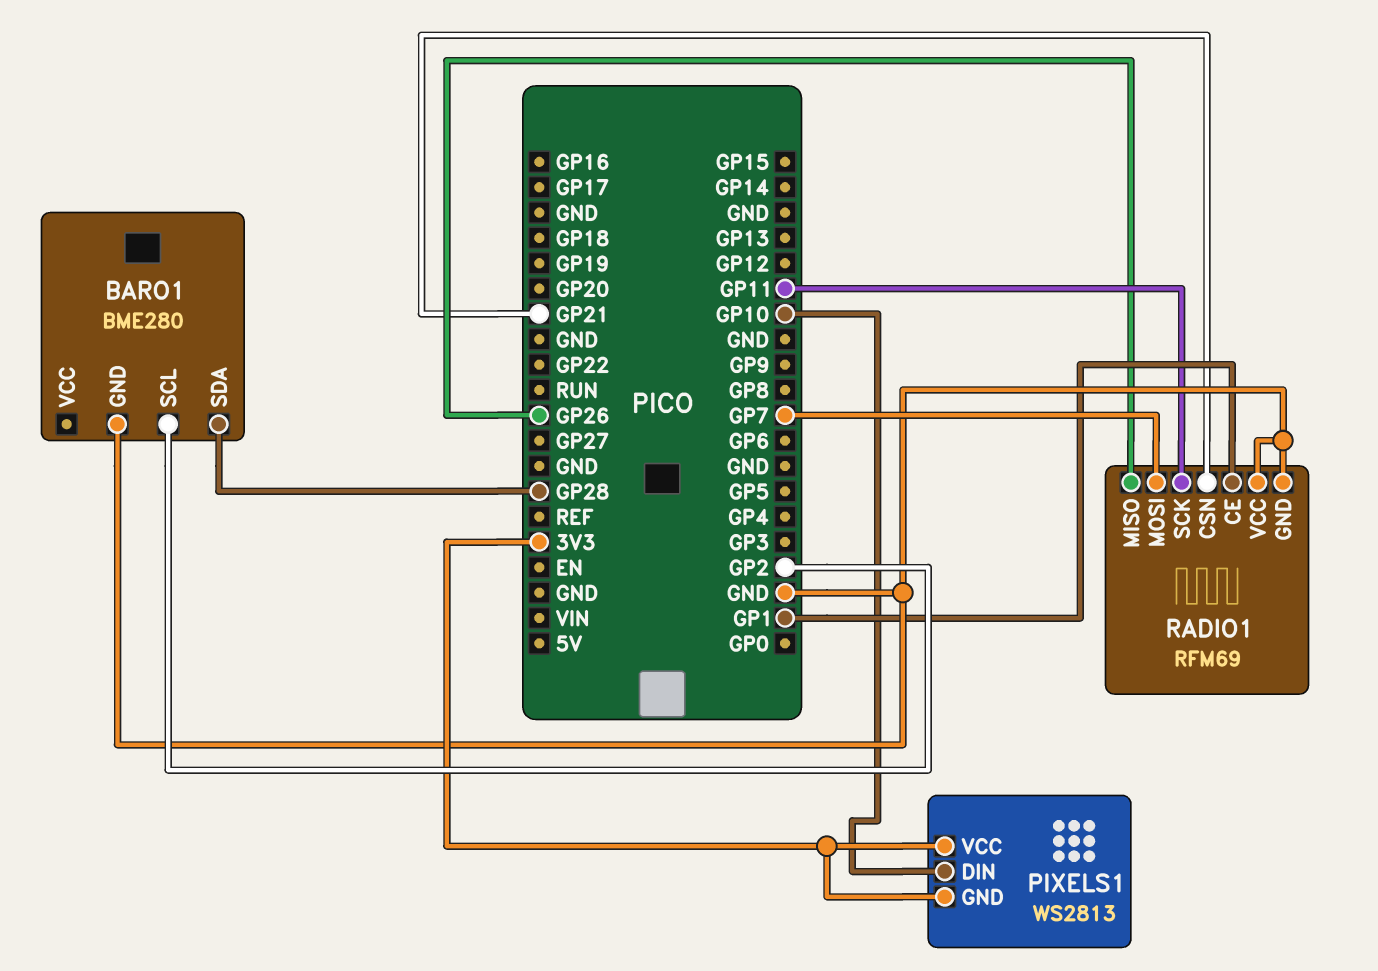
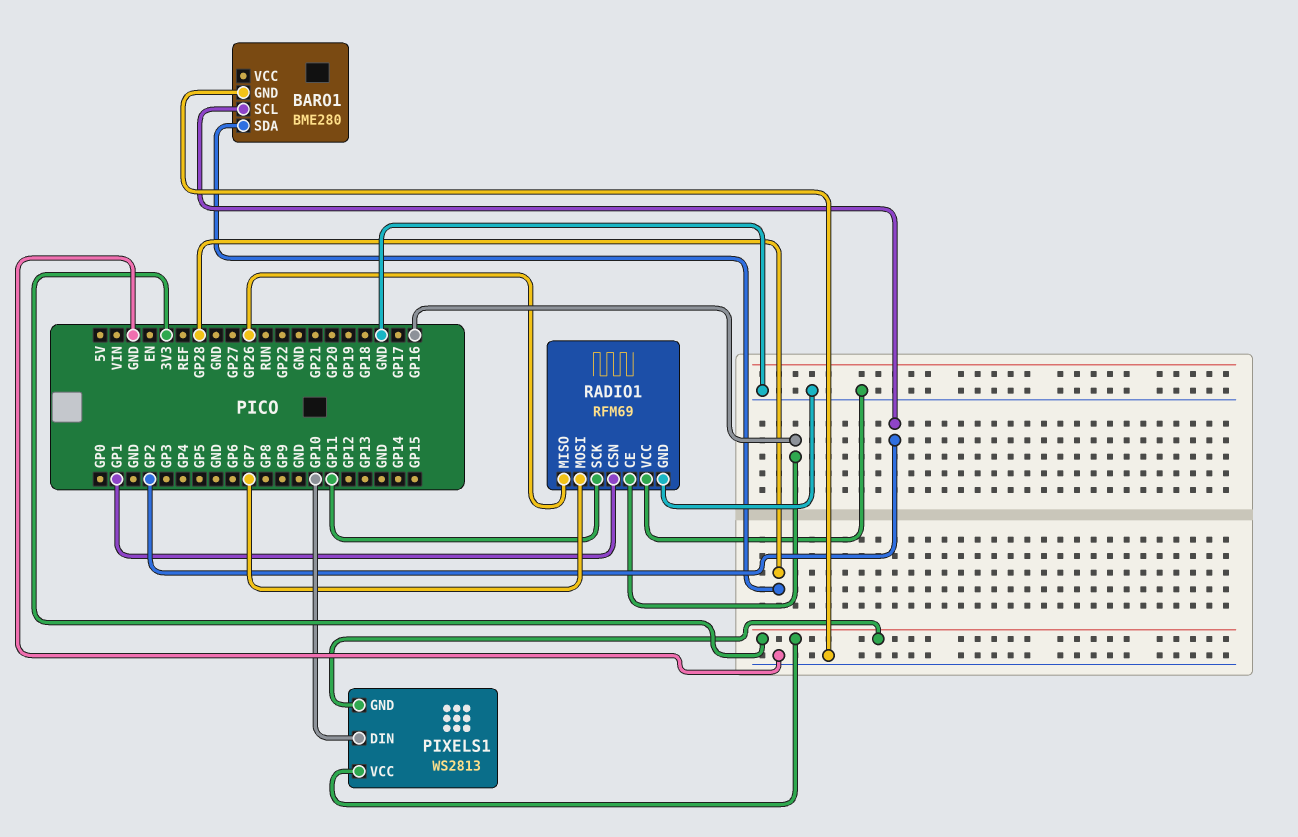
RADIO1 pin CE: GP1 -> GP16
RADIO1 pin CSN: GP21 -> GP1

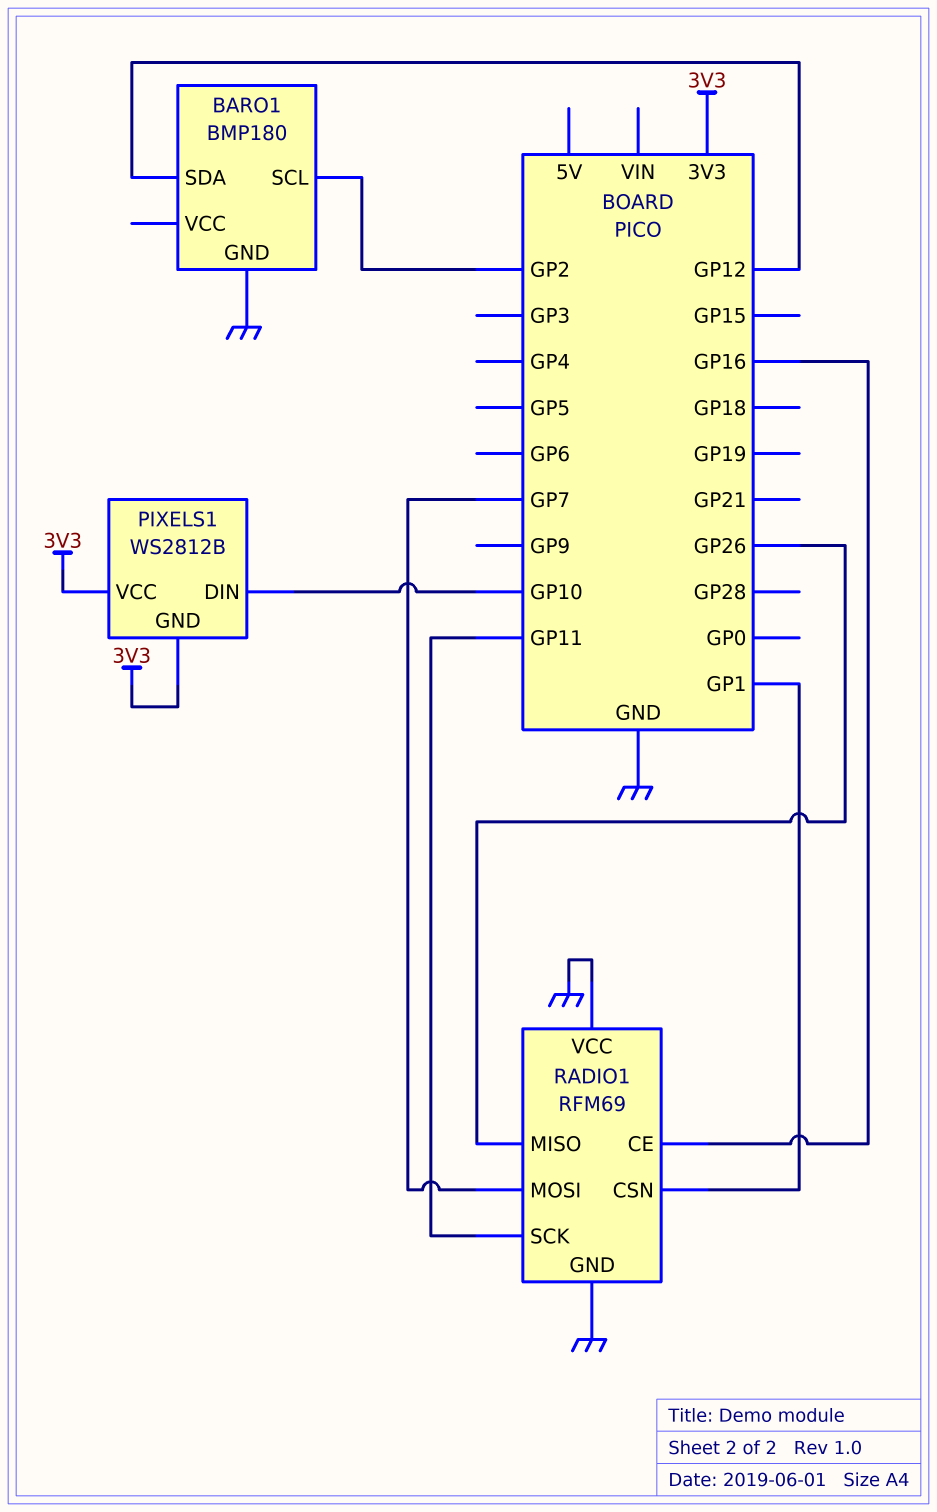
BARO1: BME280 -> BMP180
BARO1 pin SDA: GP28 -> GP12
PIXELS1: WS2813 -> WS2812B

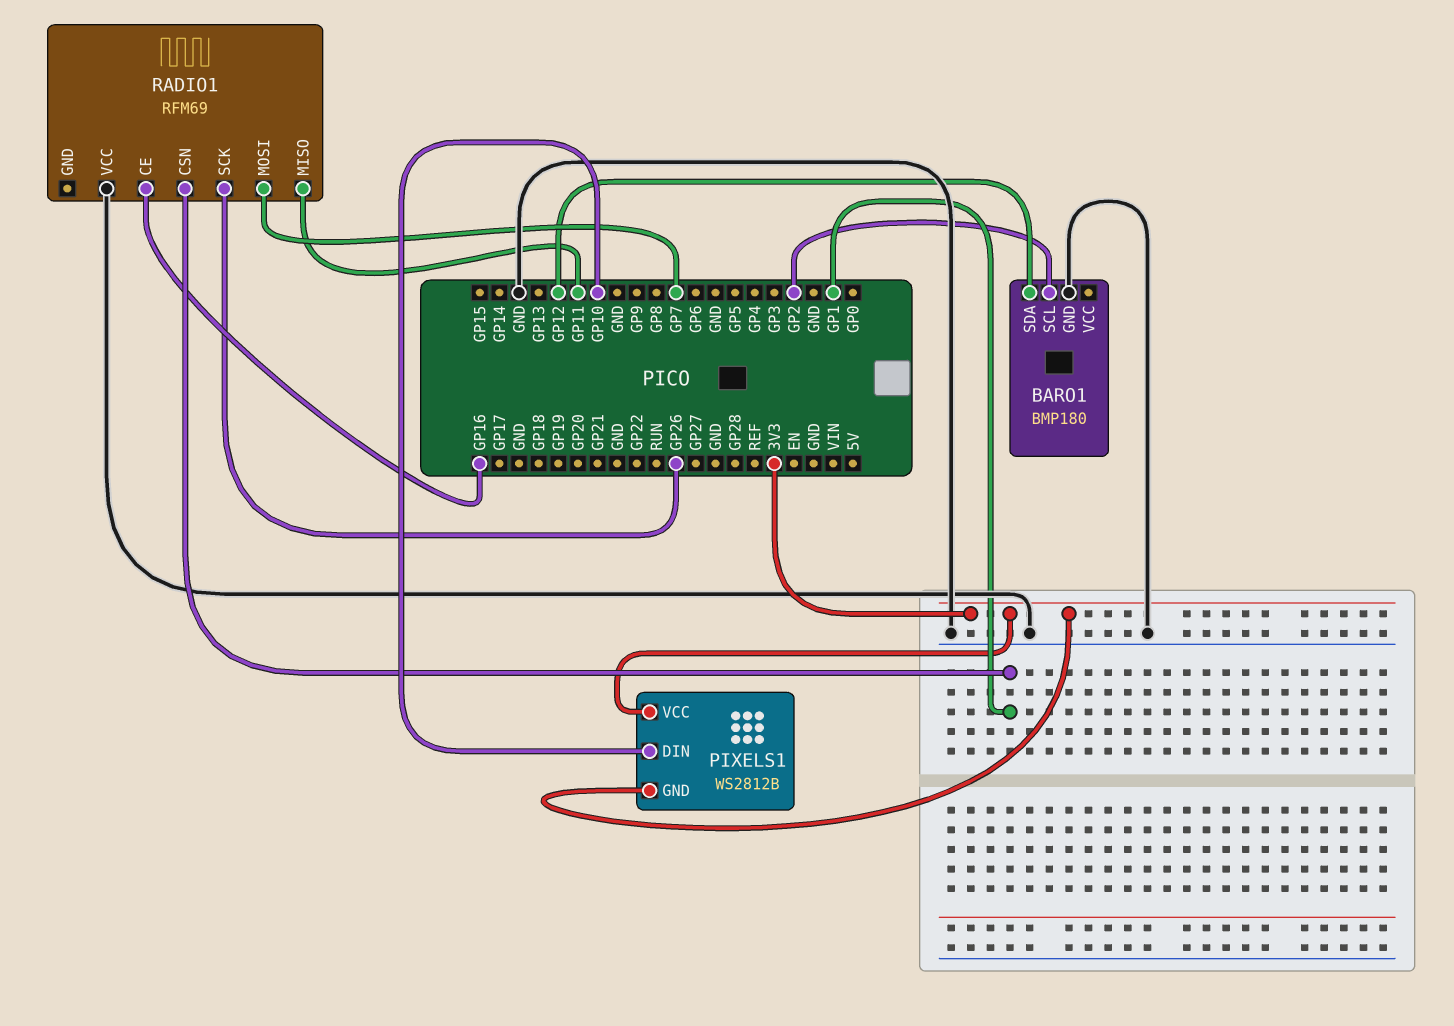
RADIO1 pin GND: GND -> none
RADIO1 pin MISO: GP26 -> GP11
RADIO1 pin SCK: GP11 -> GP26

